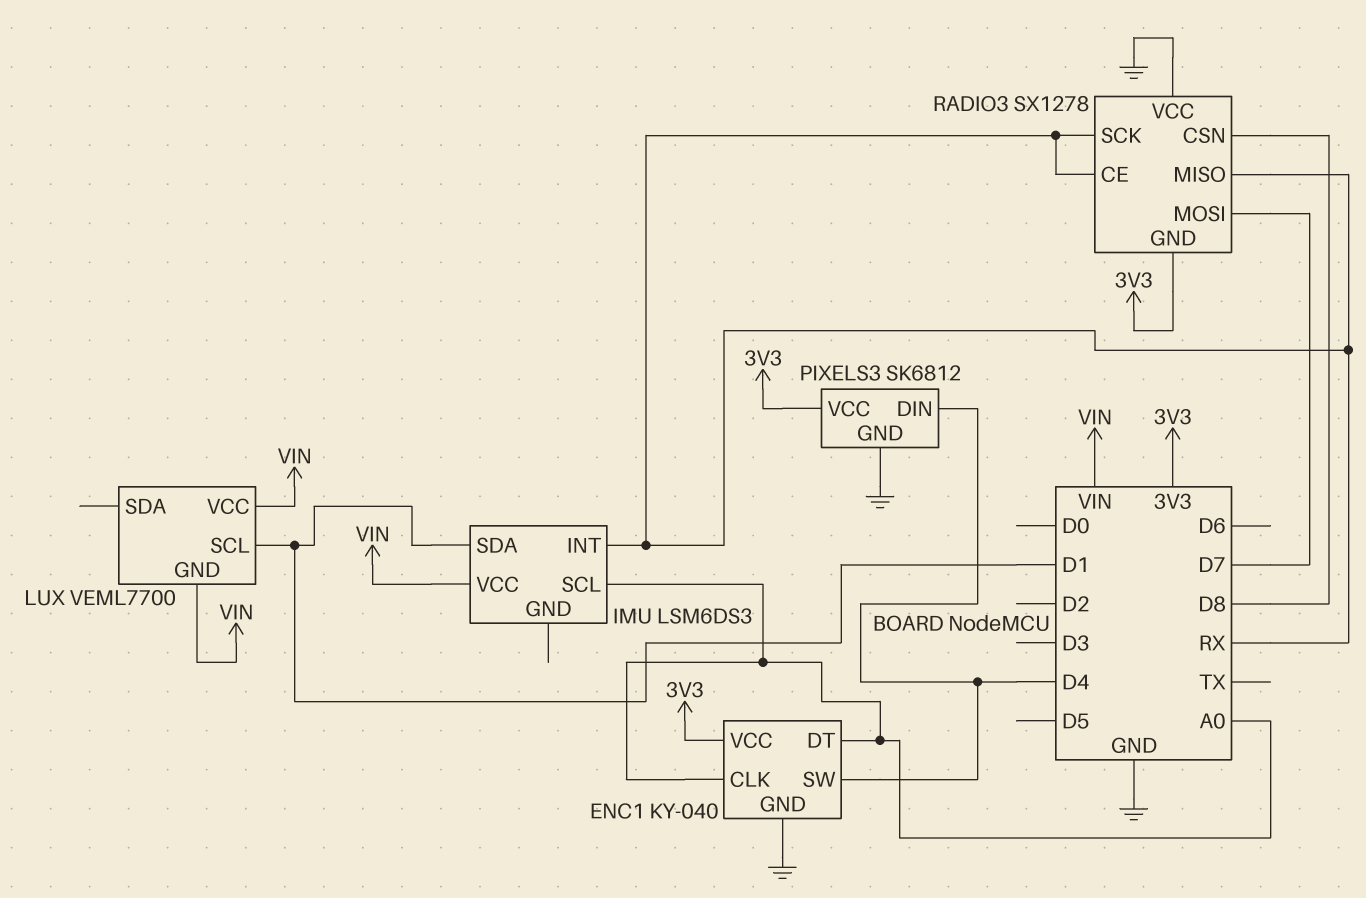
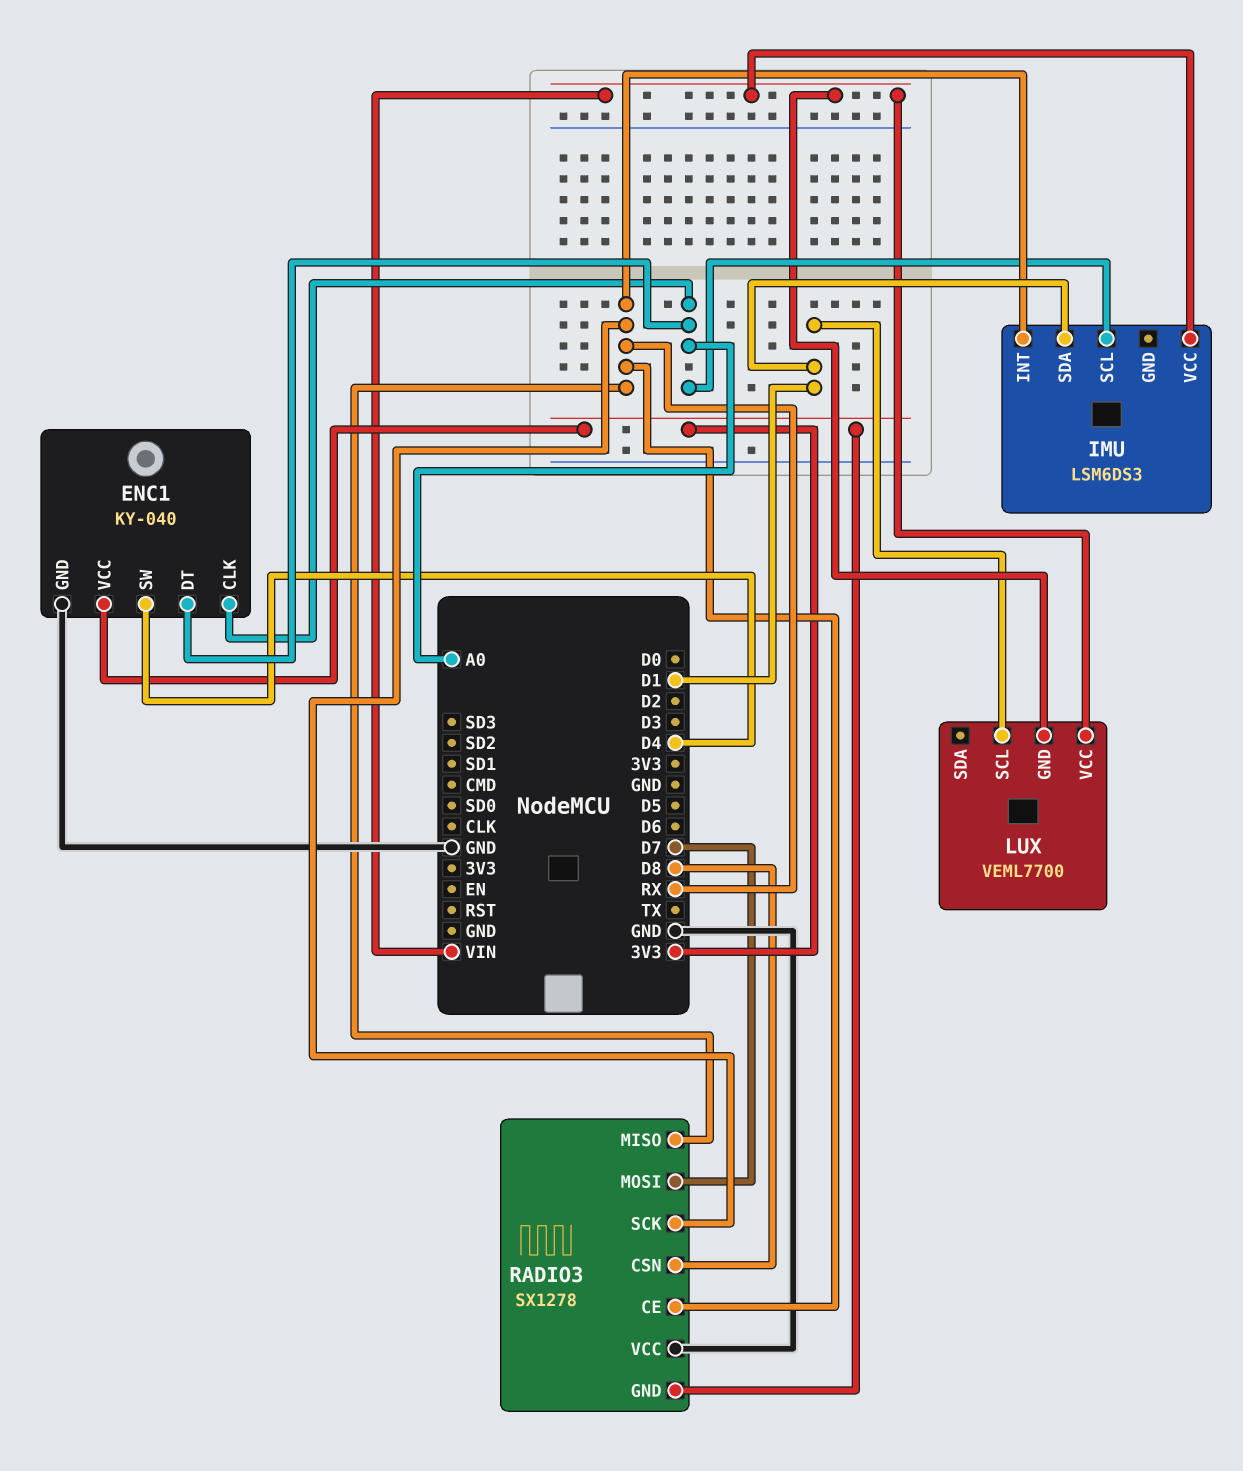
PIXELS3: SK6812 -> none
PIXELS3 pin DIN: D4 -> none
PIXELS3 pin GND: GND -> none
PIXELS3 pin VCC: 3V3 -> none

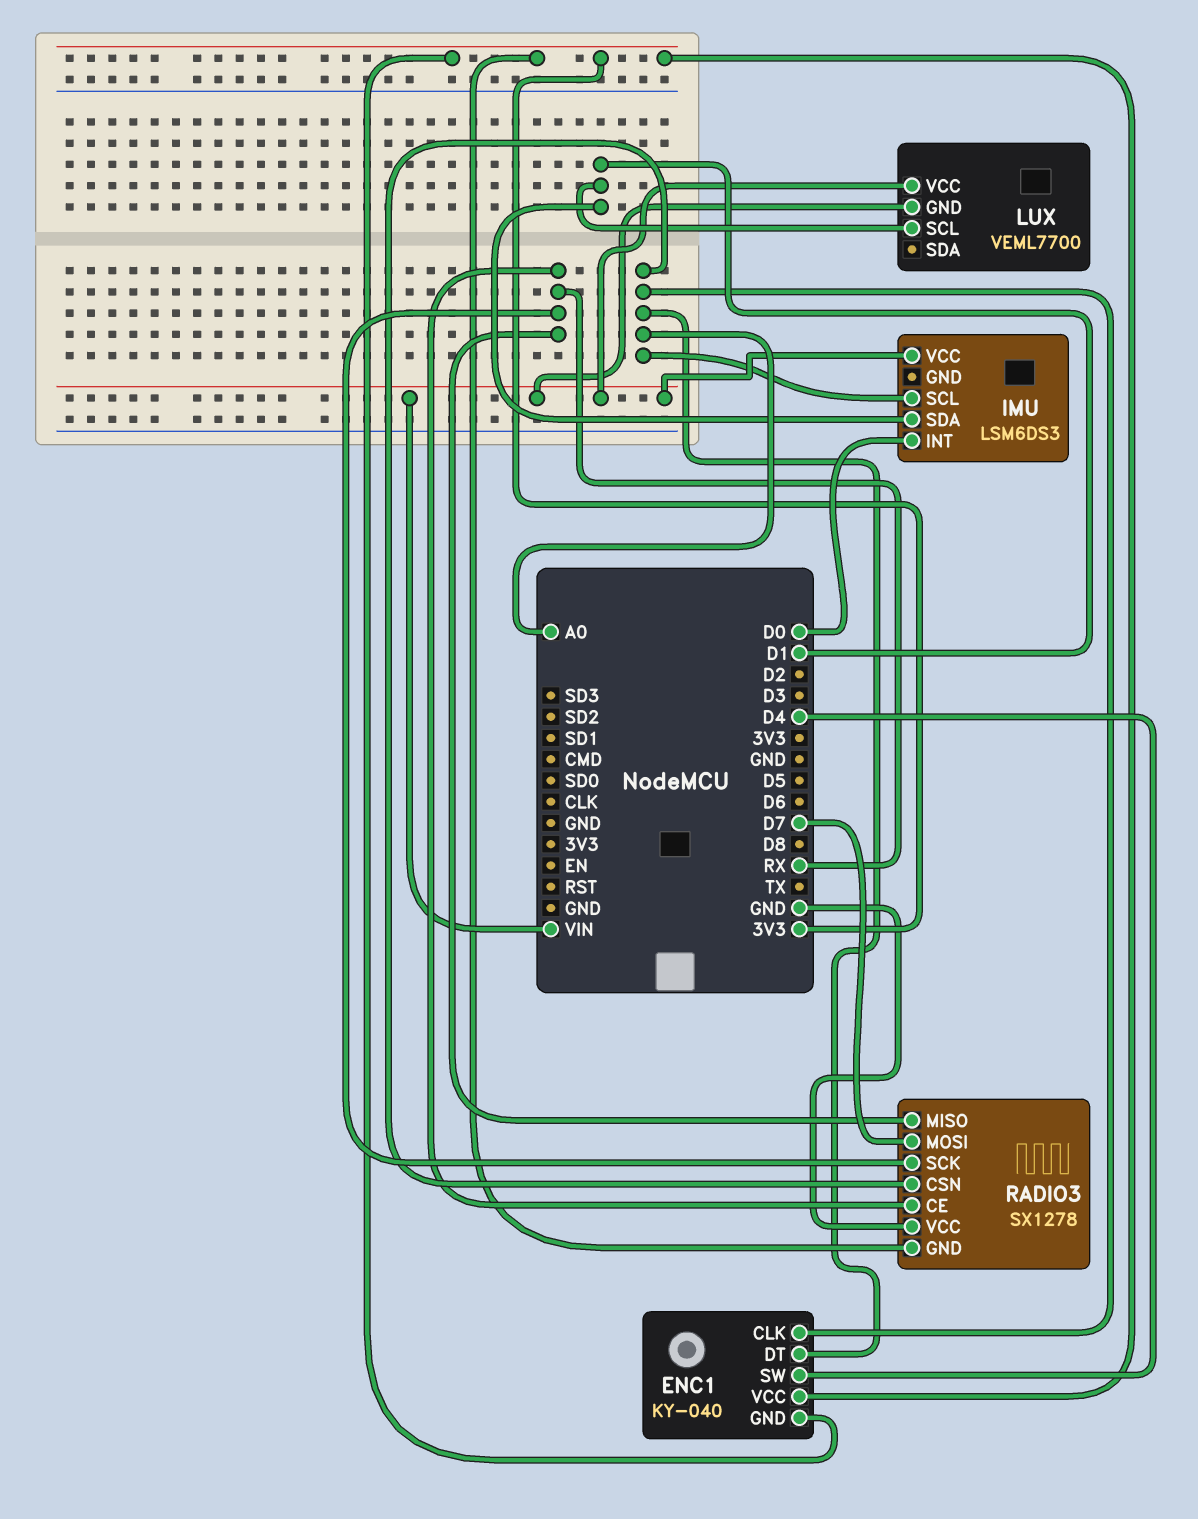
ENC1 pin GND: GND -> 3V3
IMU pin INT: RX -> D0
RADIO3 pin CSN: D8 -> A0

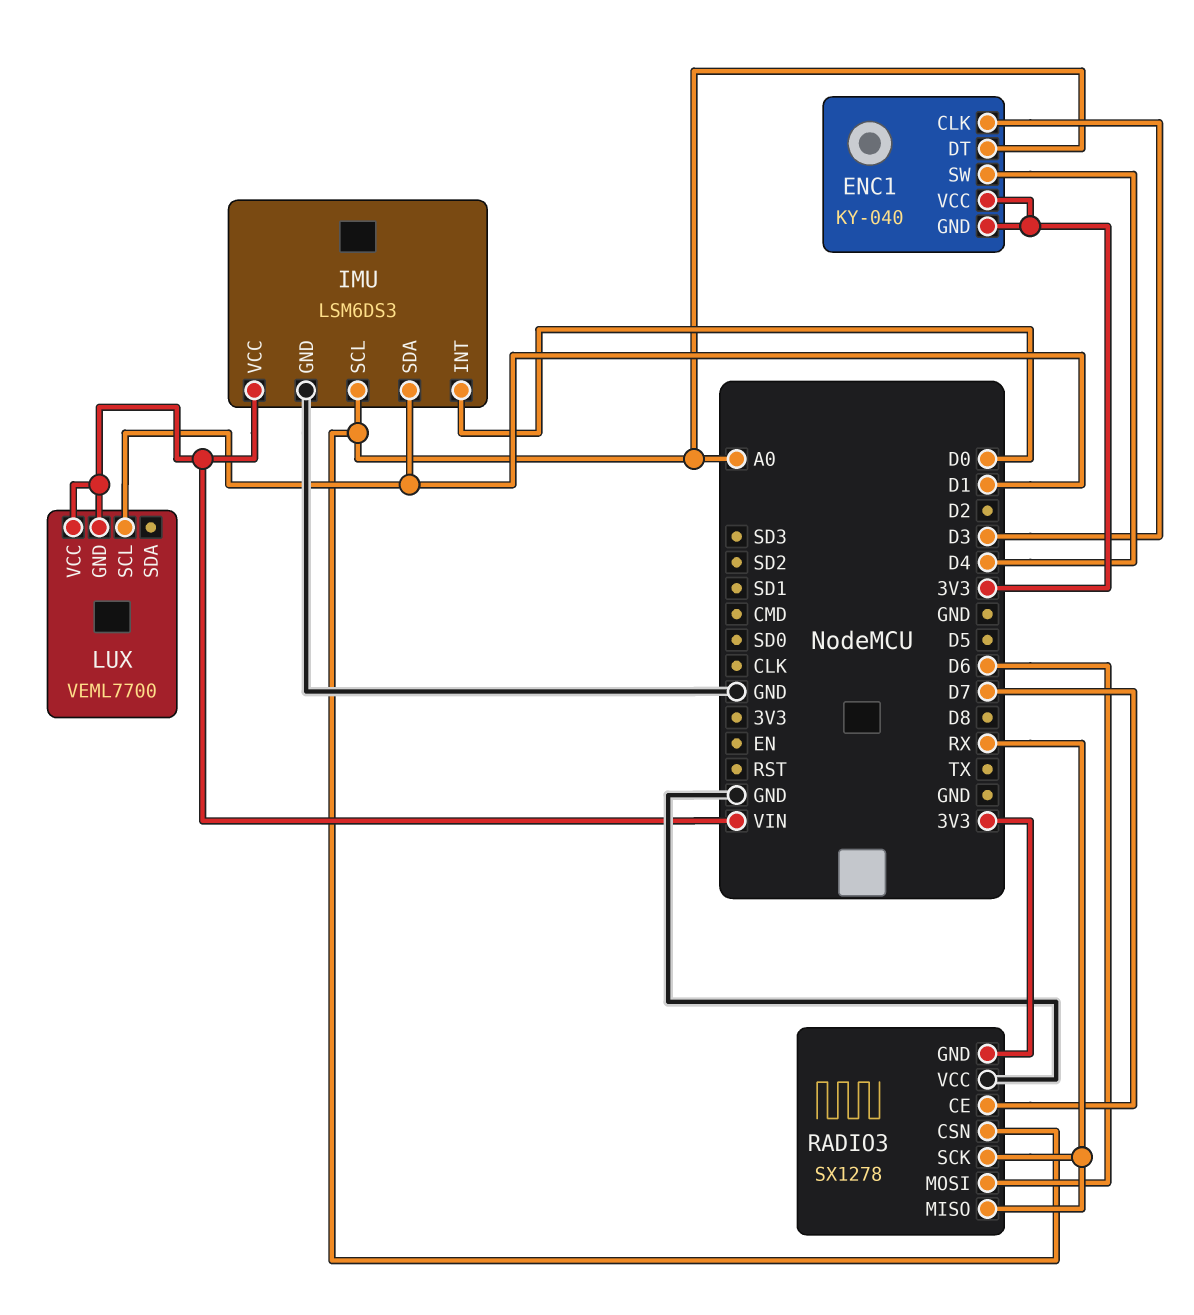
ENC1 pin CLK: A0 -> D3
IMU pin GND: none -> GND
RADIO3 pin CE: RX -> D7
RADIO3 pin MOSI: D7 -> D6

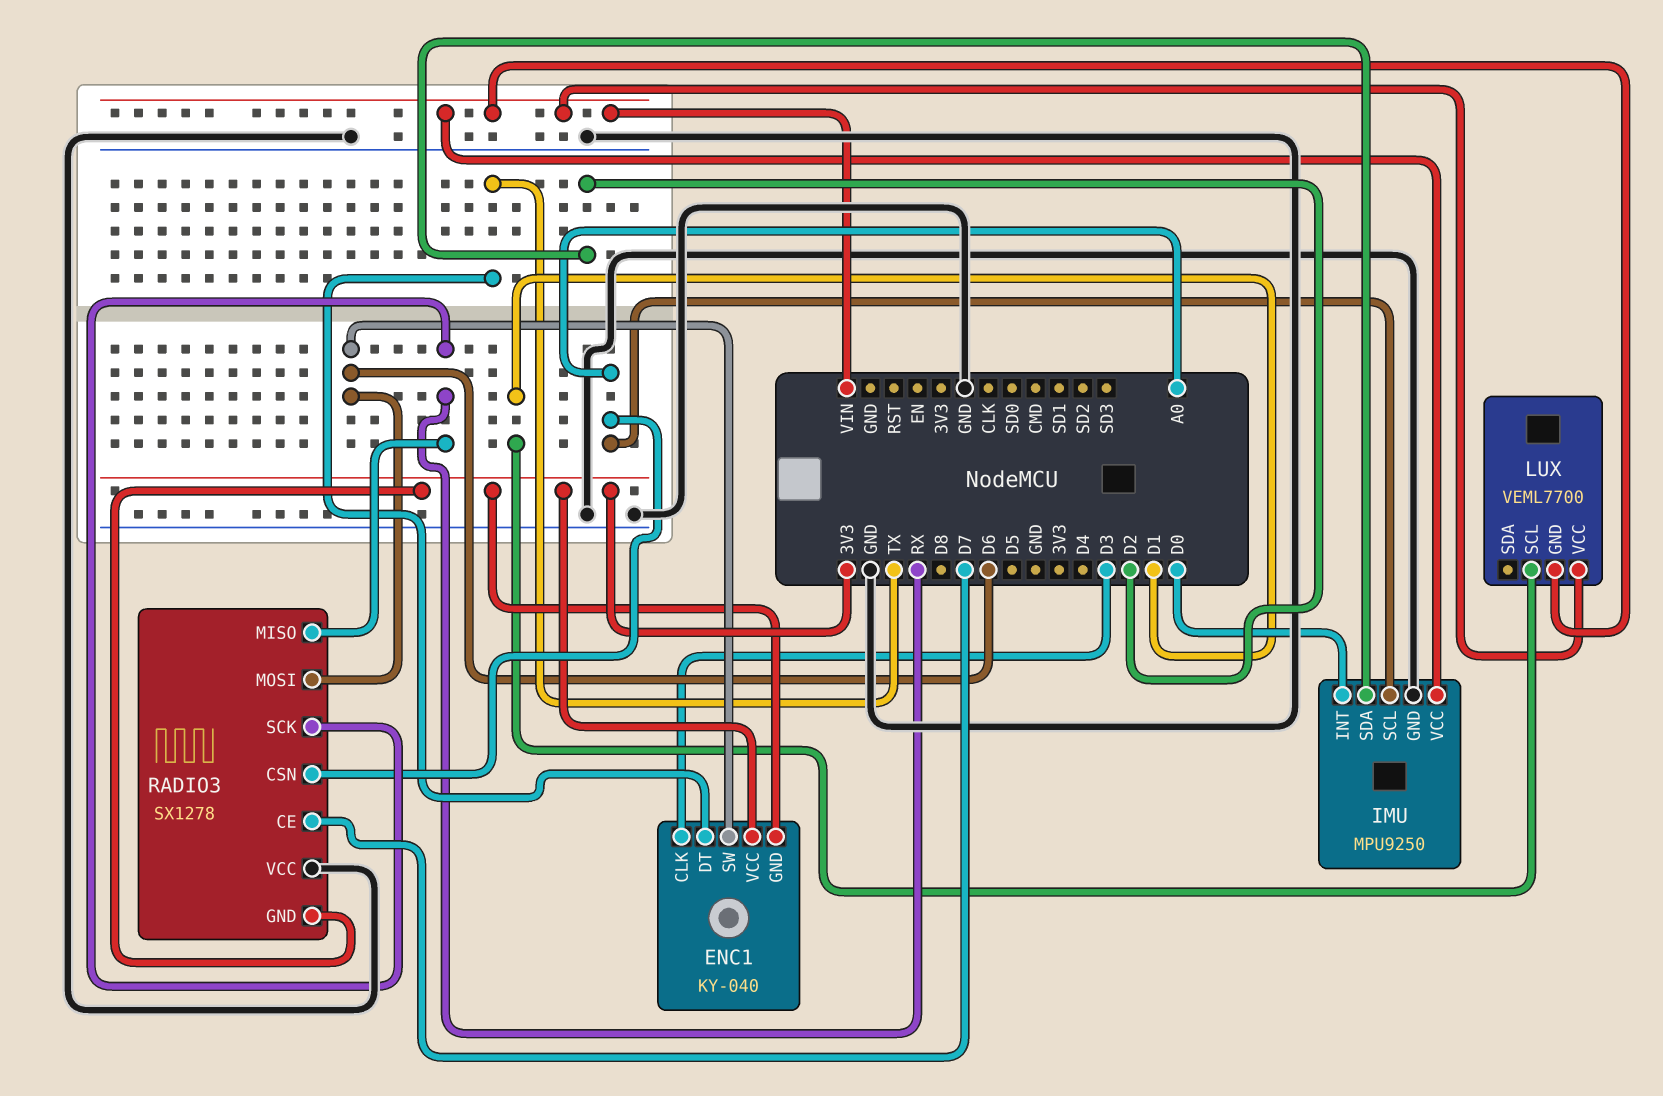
ENC1 pin DT: A0 -> TX
ENC1 pin SW: D4 -> D6
IMU: LSM6DS3 -> MPU9250
IMU pin SDA: D1 -> D2

